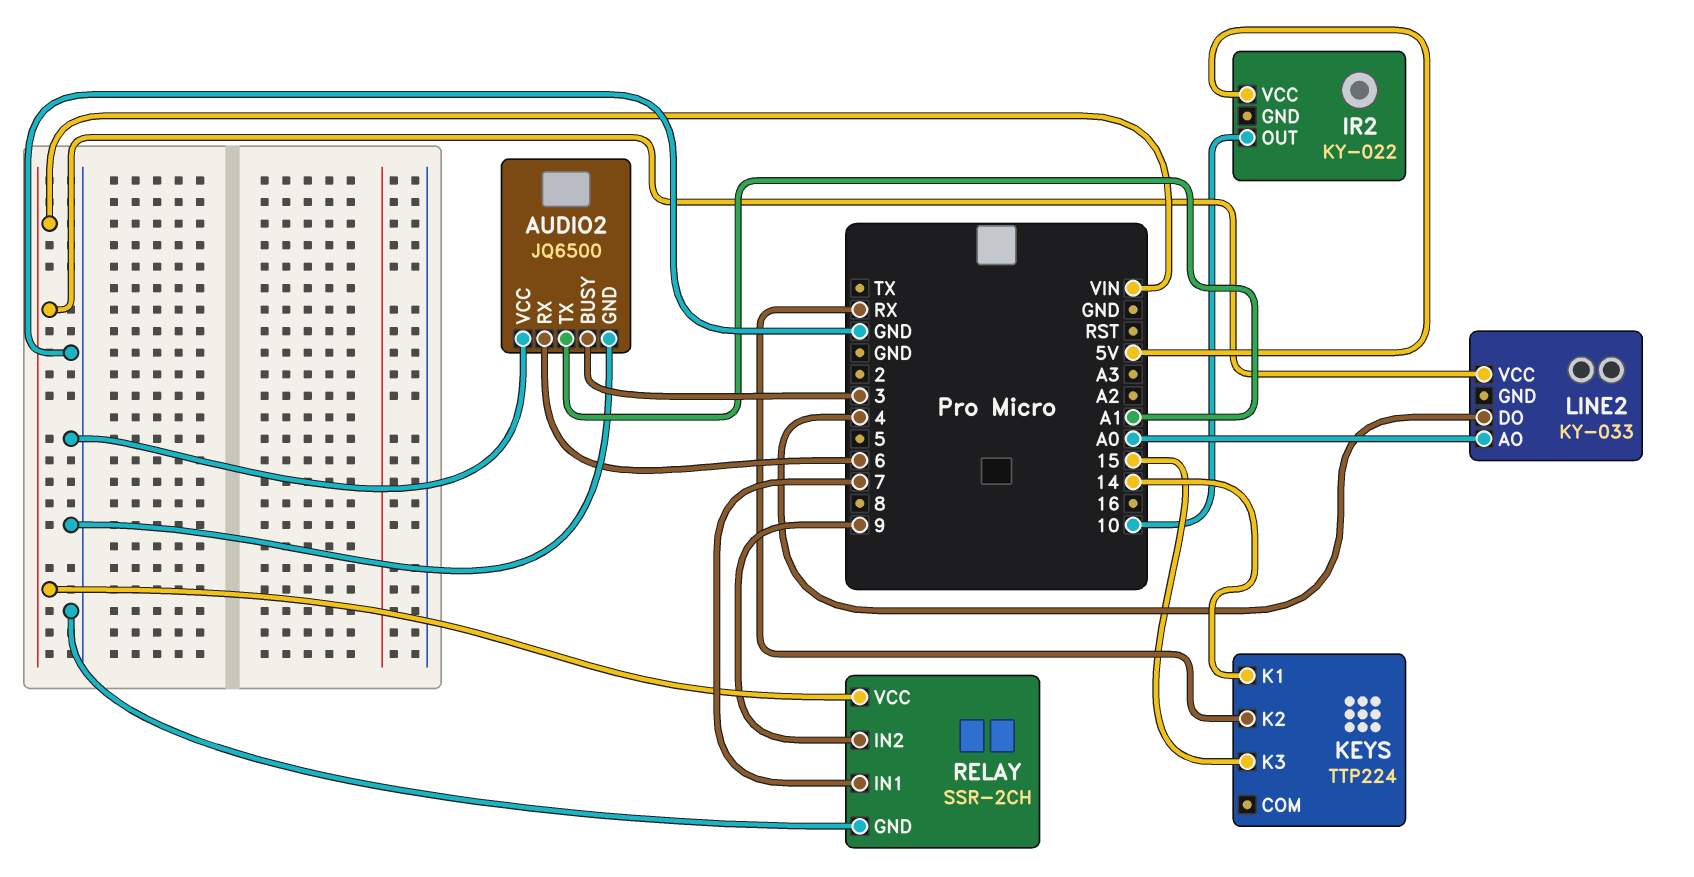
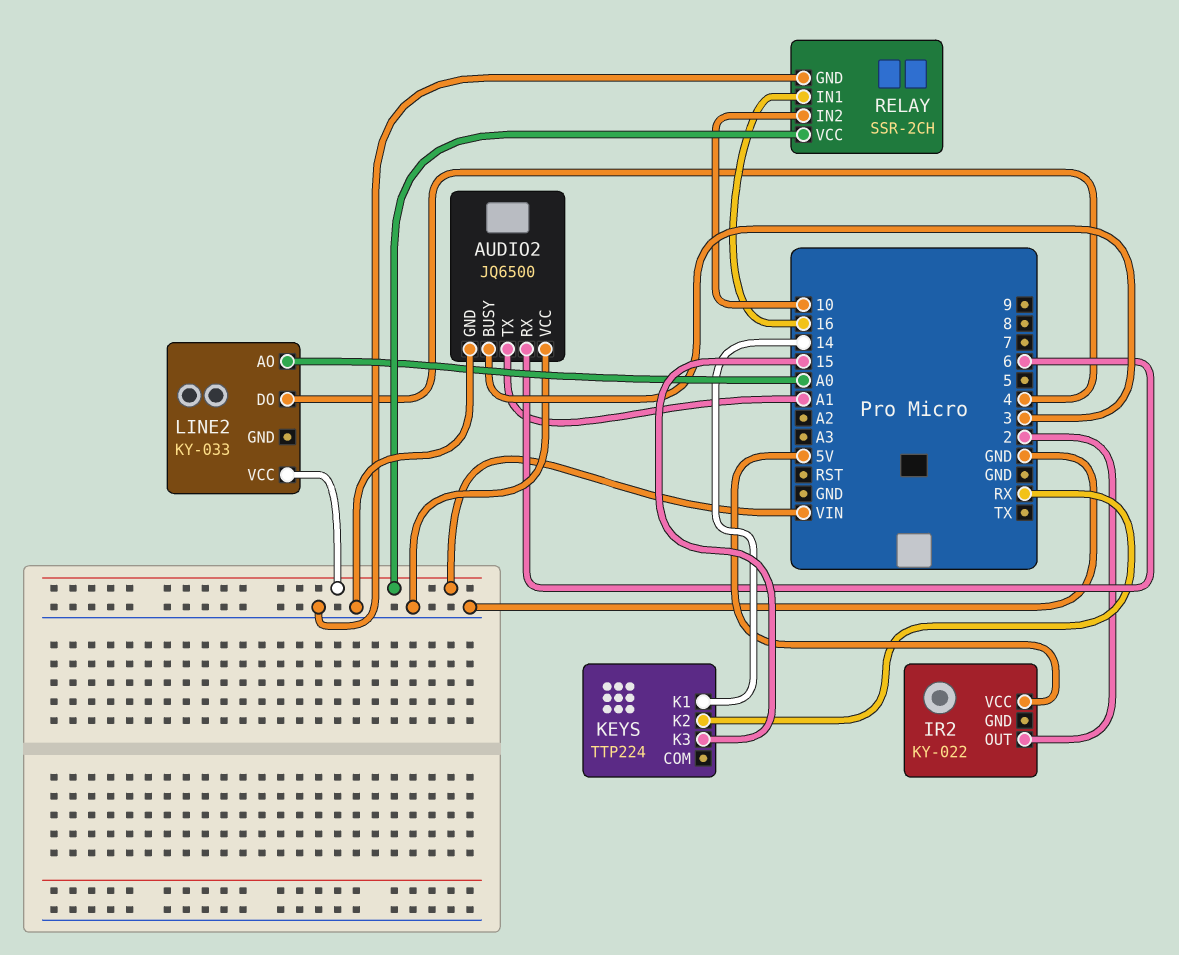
IR2 pin OUT: 10 -> 2
RELAY pin IN1: 7 -> 16
RELAY pin IN2: 9 -> 10

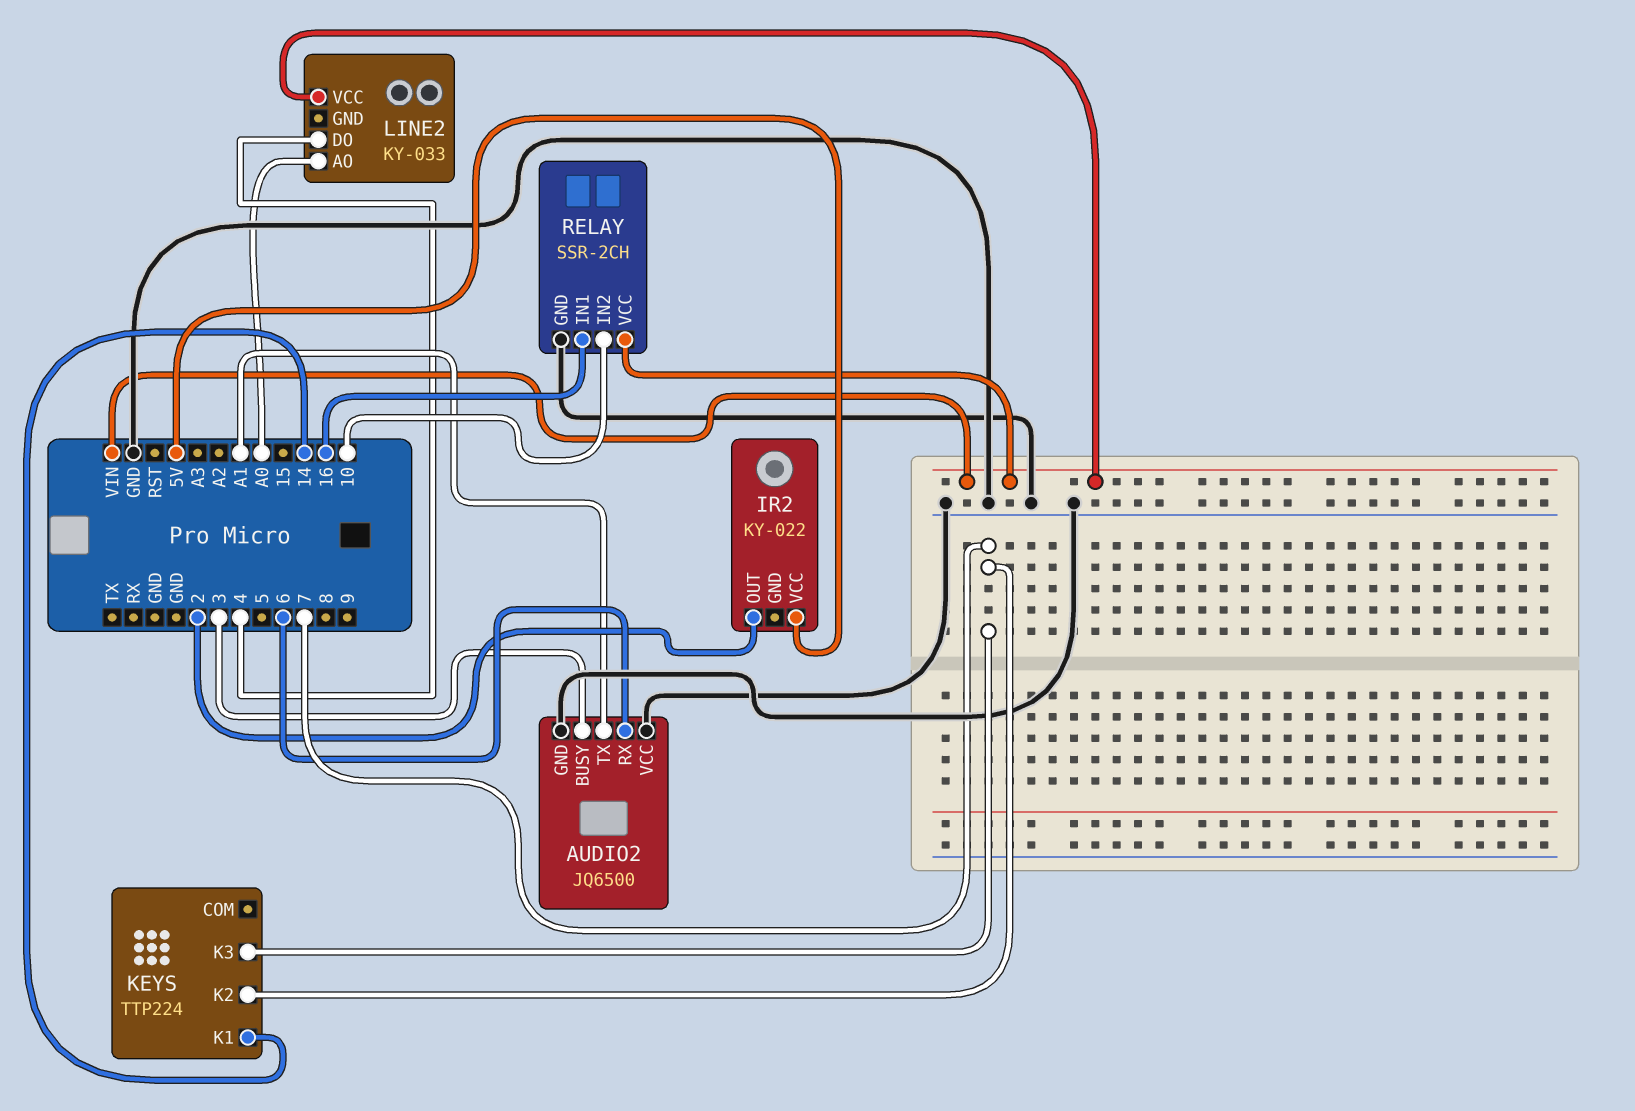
KEYS pin K2: RX -> 7
KEYS pin K3: 15 -> 7

